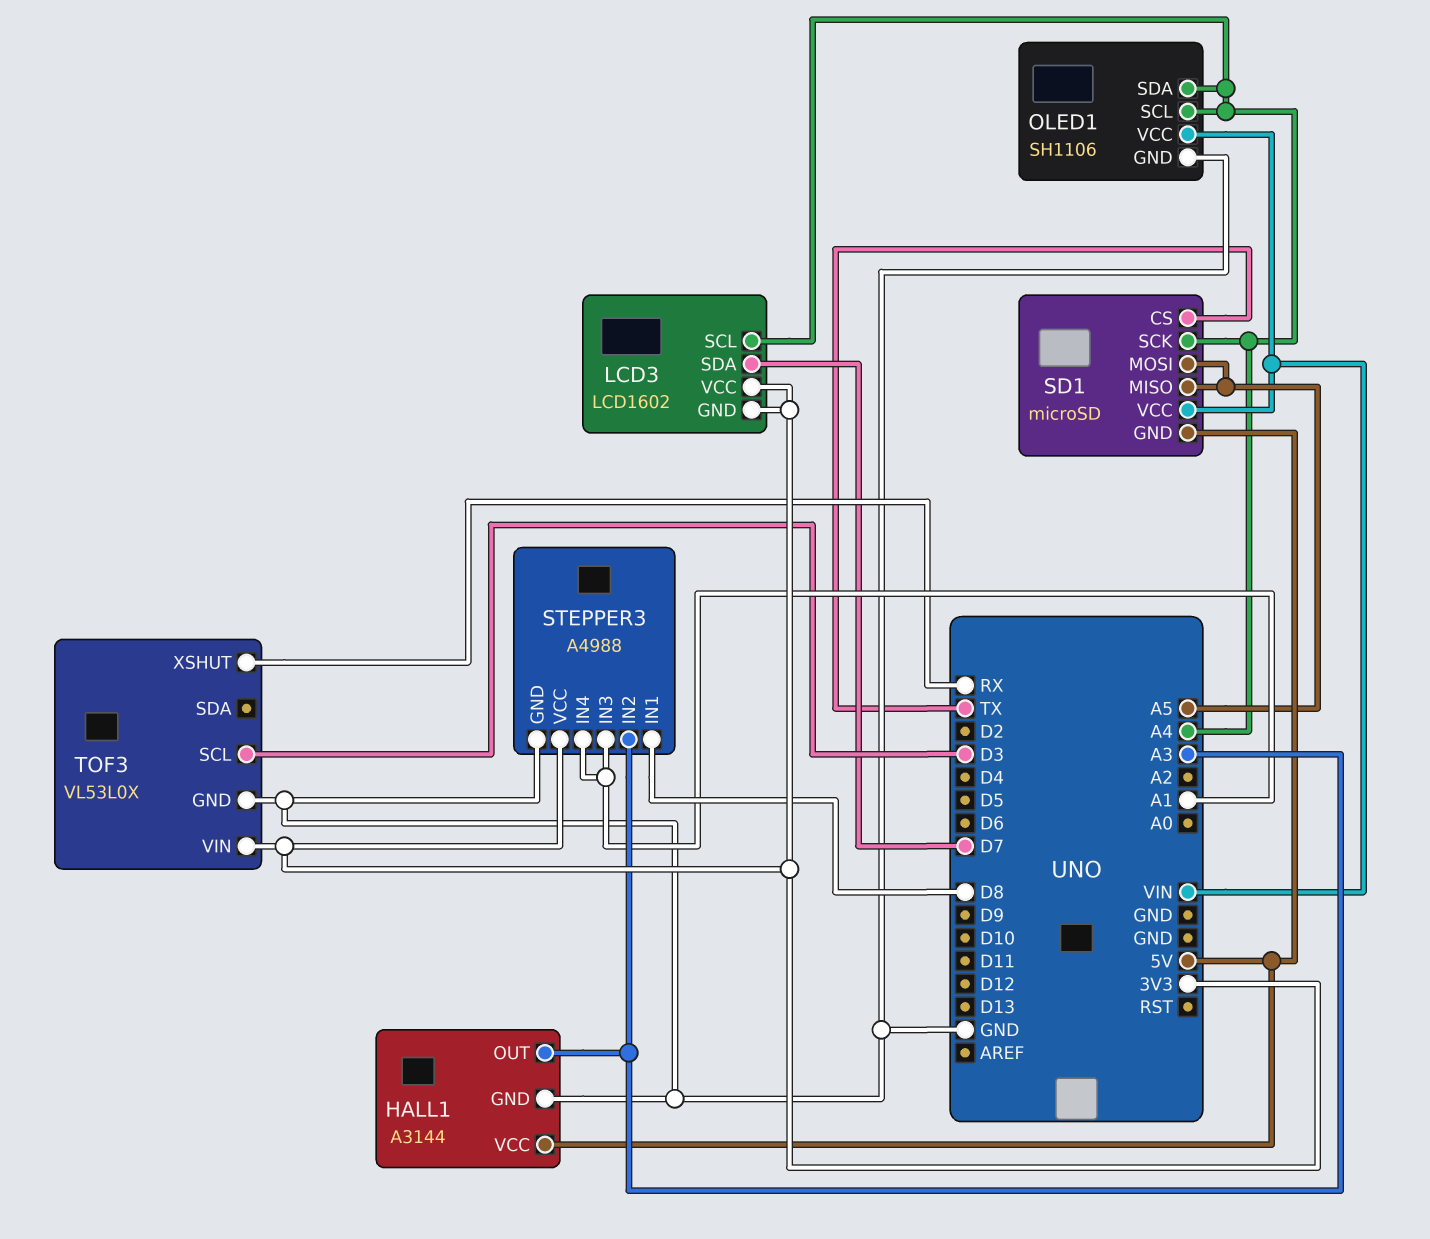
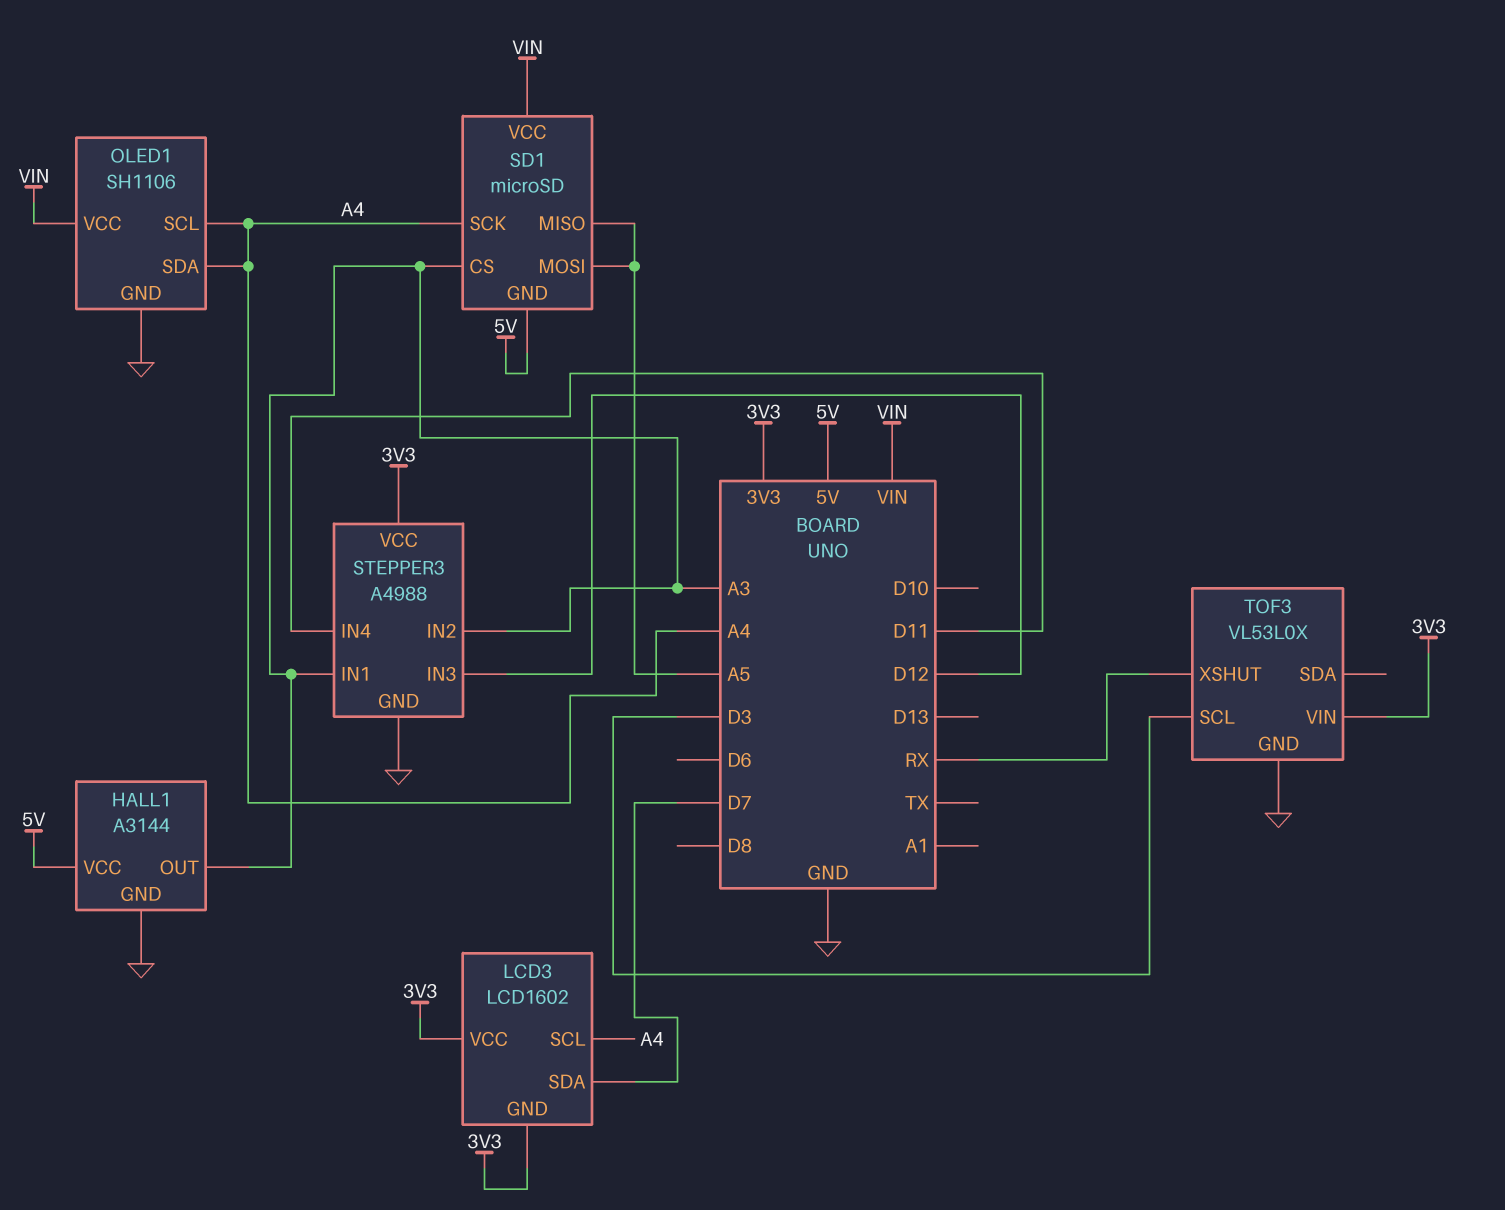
SD1 pin CS: TX -> A3
STEPPER3 pin IN1: D8 -> A3
STEPPER3 pin IN3: A1 -> D12
STEPPER3 pin IN4: A1 -> D11

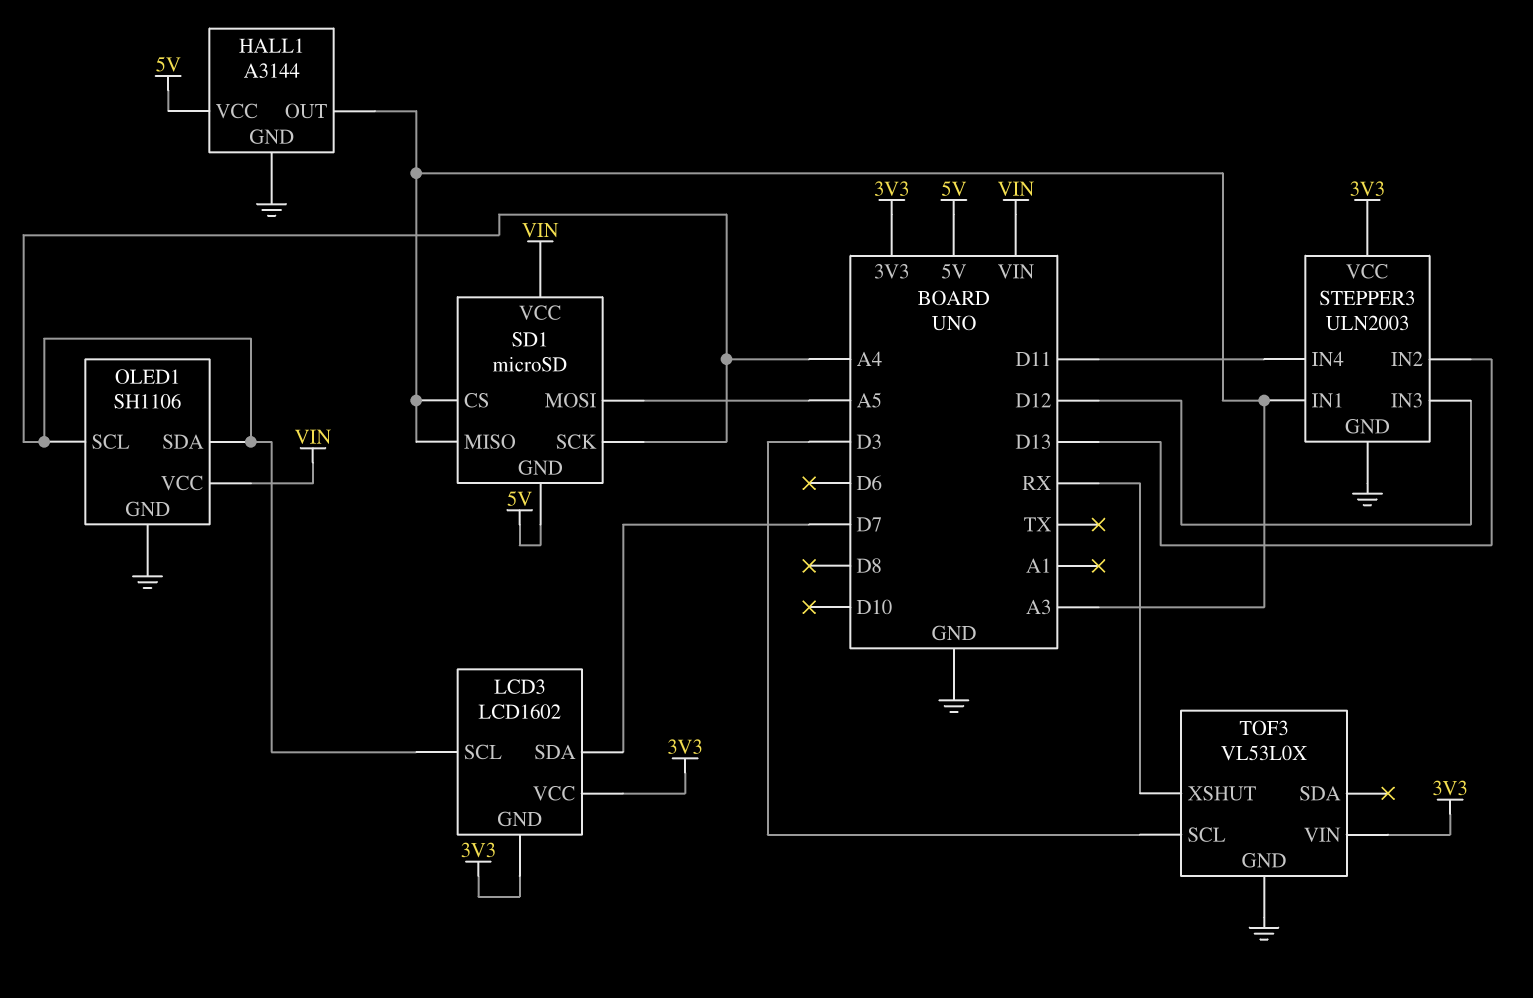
SD1 pin MISO: A5 -> A3
STEPPER3: A4988 -> ULN2003
STEPPER3 pin IN2: A3 -> D13

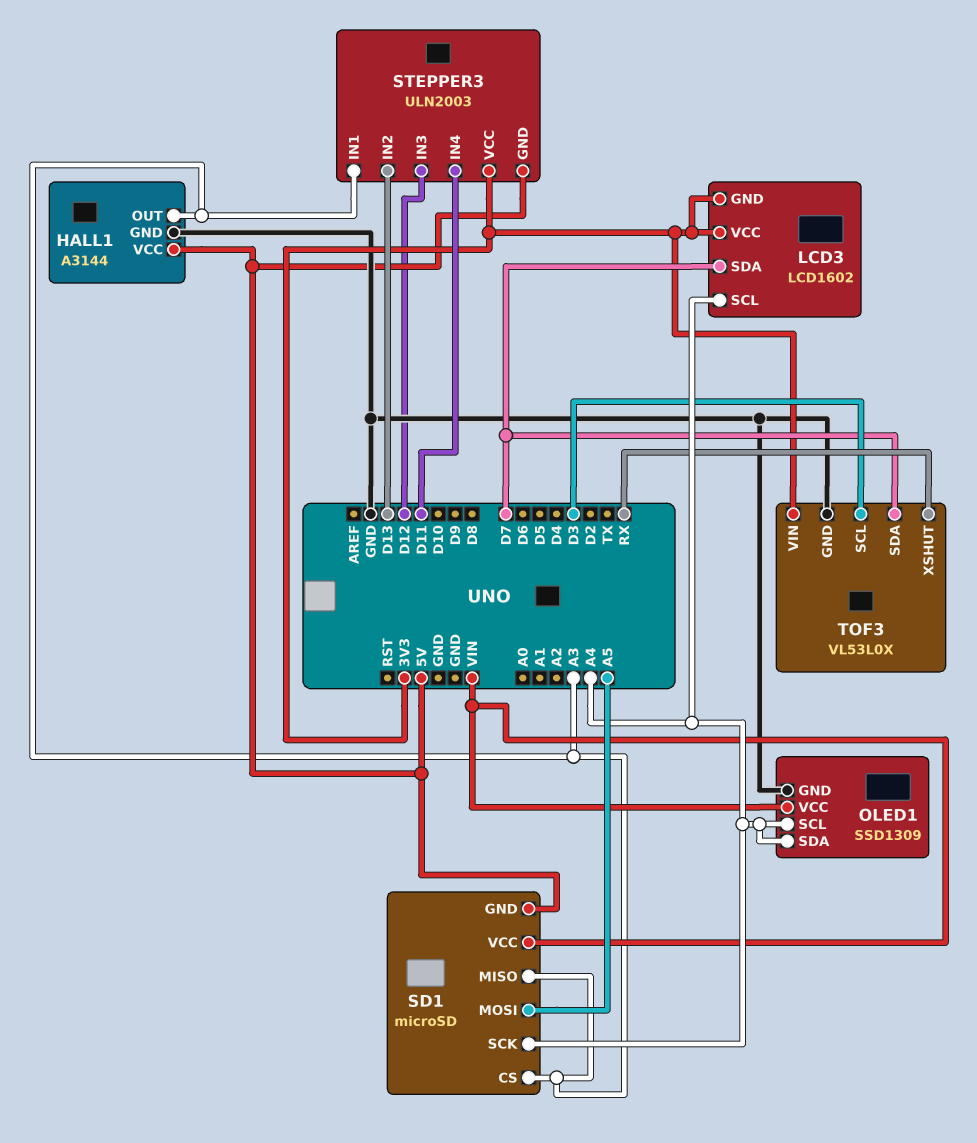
OLED1: SH1106 -> SSD1309
STEPPER3 pin GND: GND -> 5V
TOF3 pin SDA: none -> D7

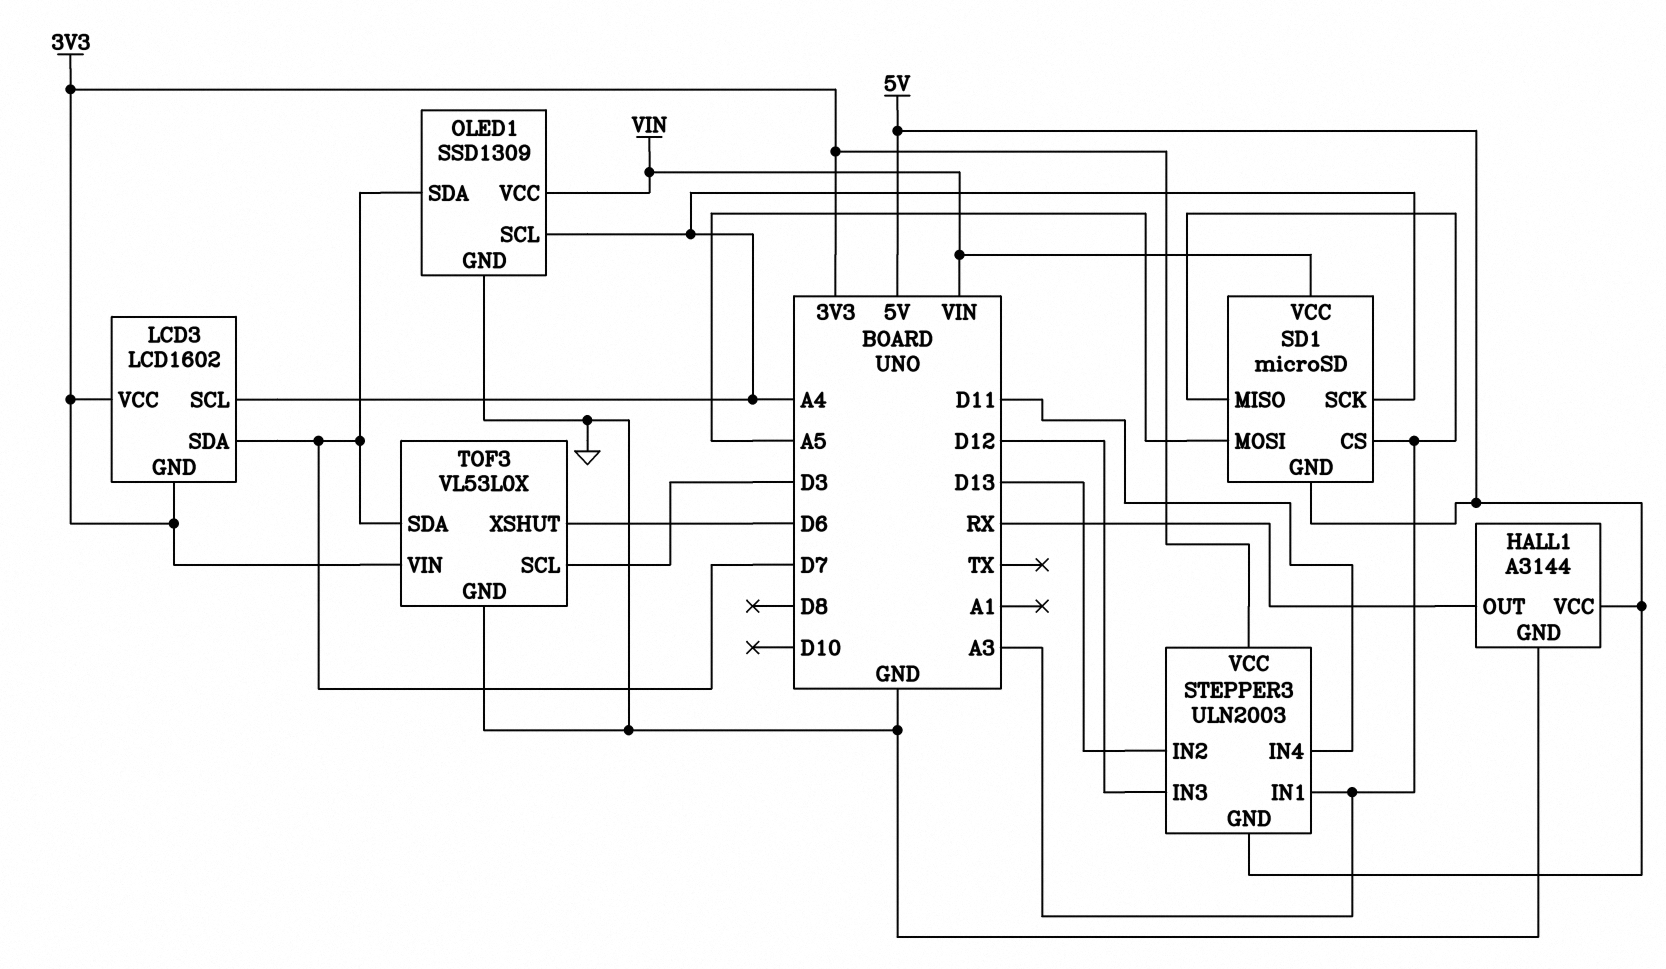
HALL1 pin OUT: A3 -> RX
OLED1 pin SDA: A4 -> D7
TOF3 pin XSHUT: RX -> D6

